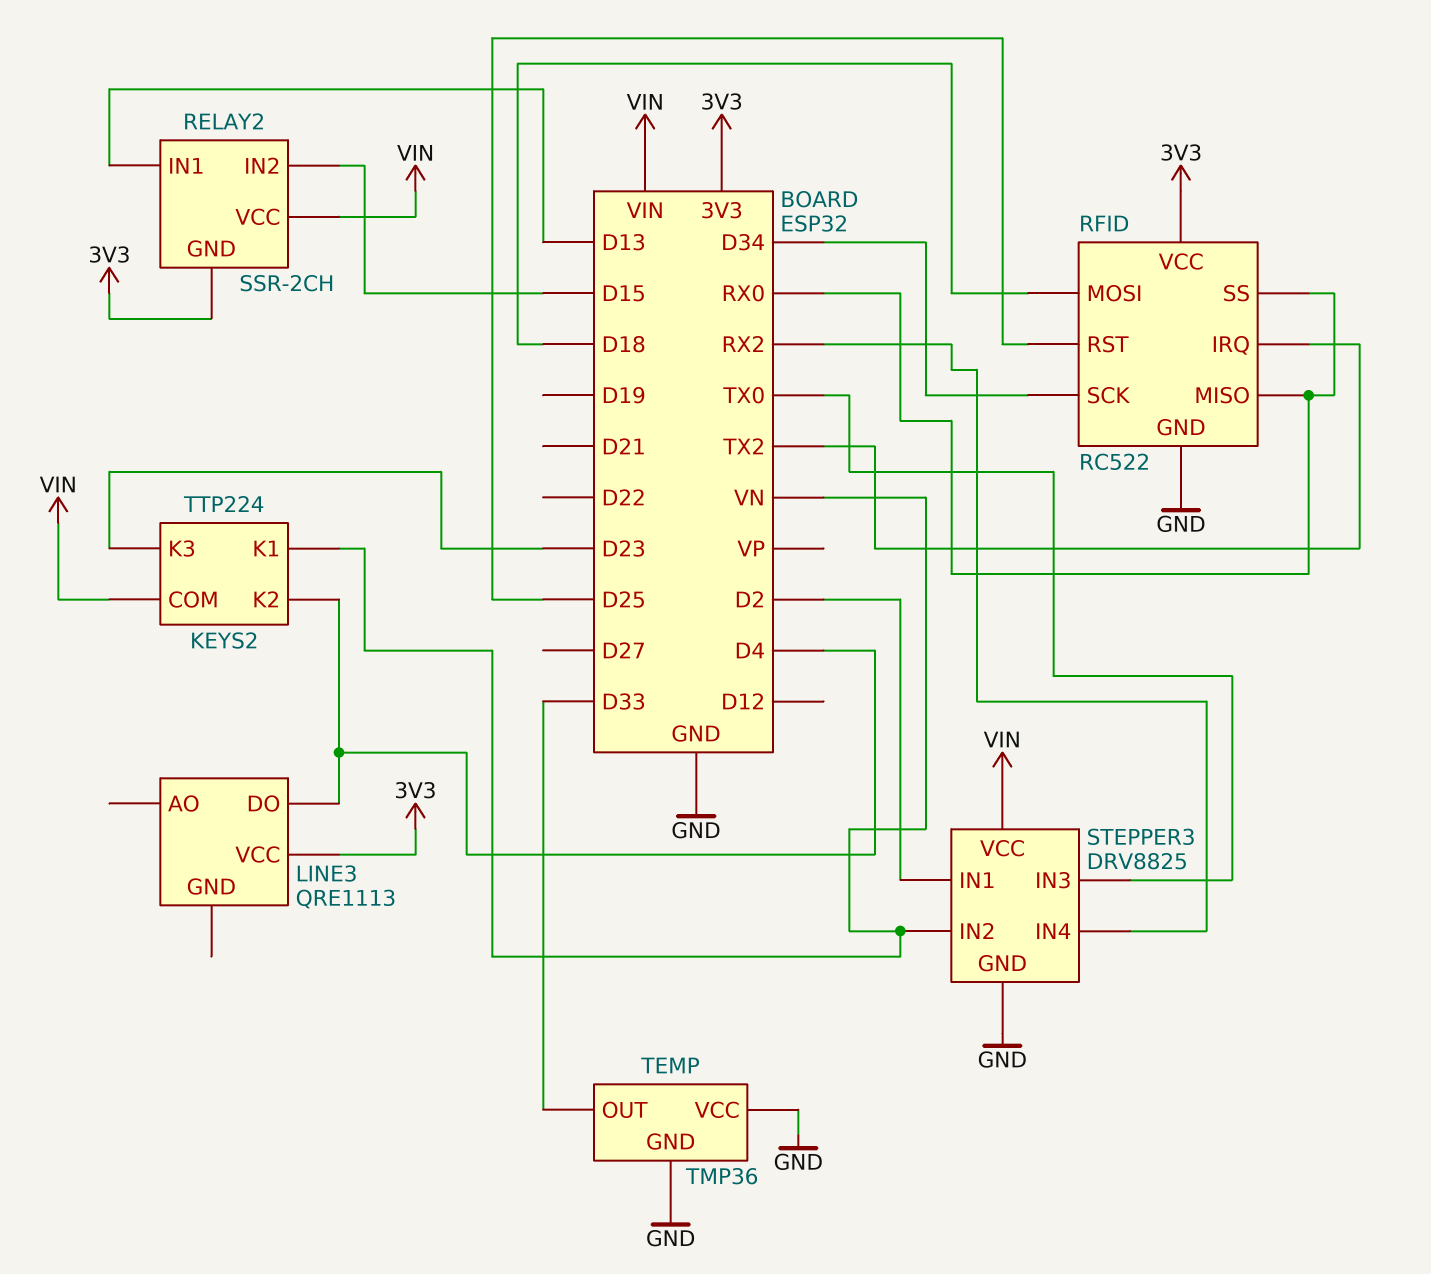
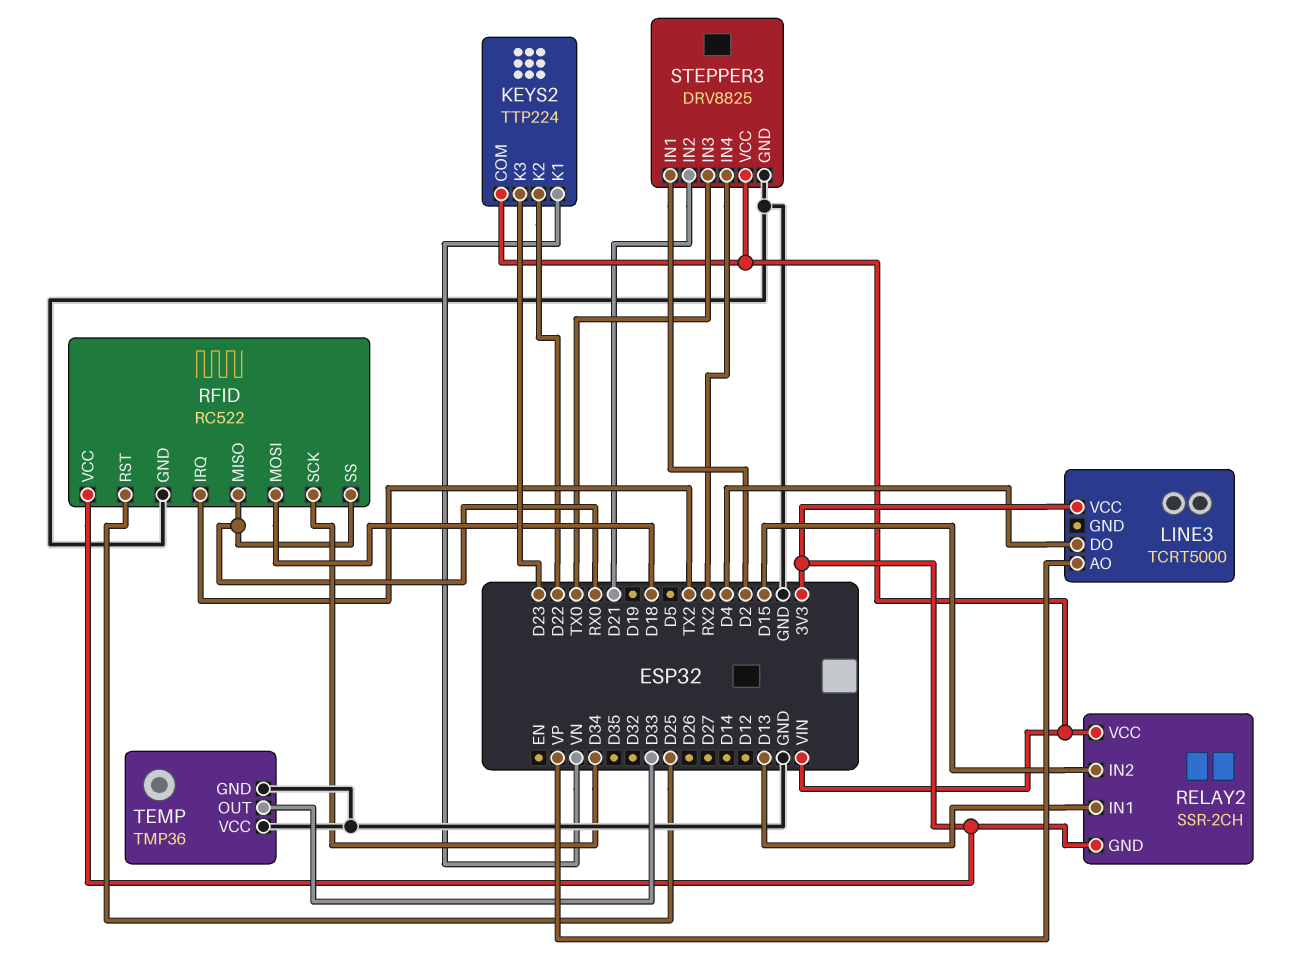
KEYS2 pin K2: D4 -> D22
LINE3: QRE1113 -> TCRT5000
LINE3 pin AO: none -> VP
STEPPER3 pin IN2: VN -> D21

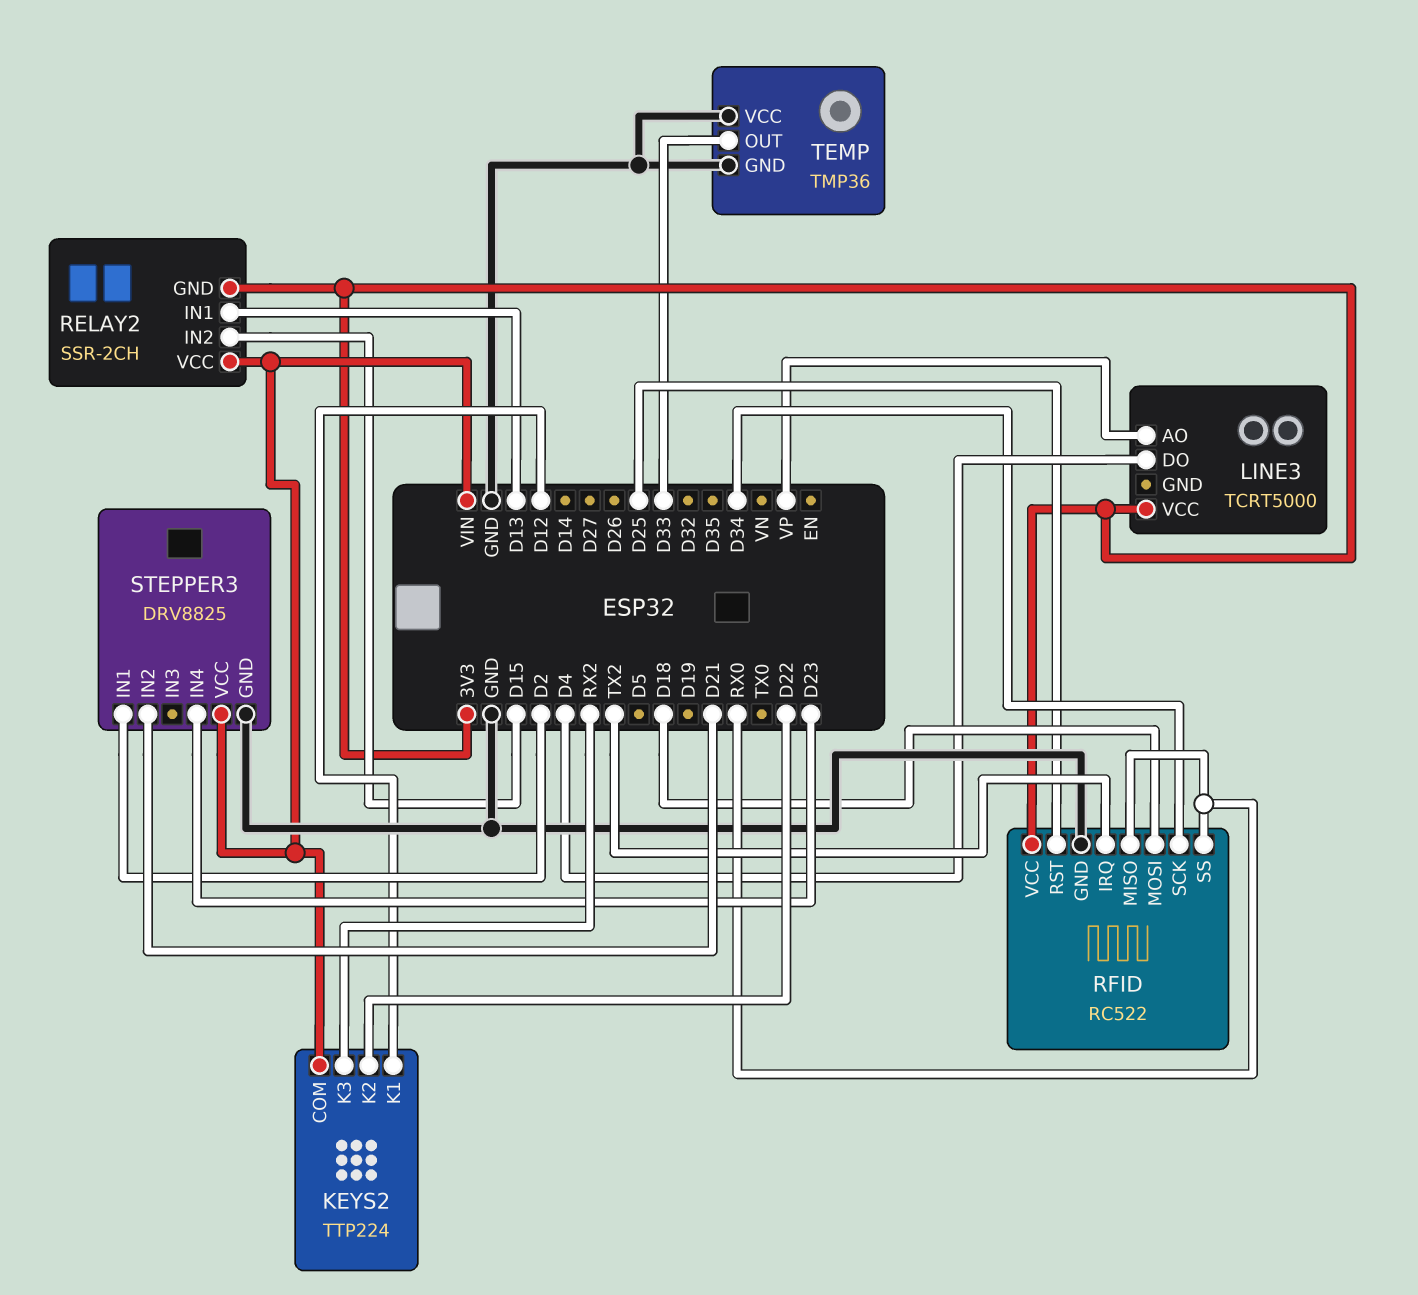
KEYS2 pin K1: VN -> D12
KEYS2 pin K3: D23 -> RX2
STEPPER3 pin IN3: TX0 -> none
STEPPER3 pin IN4: RX2 -> D23

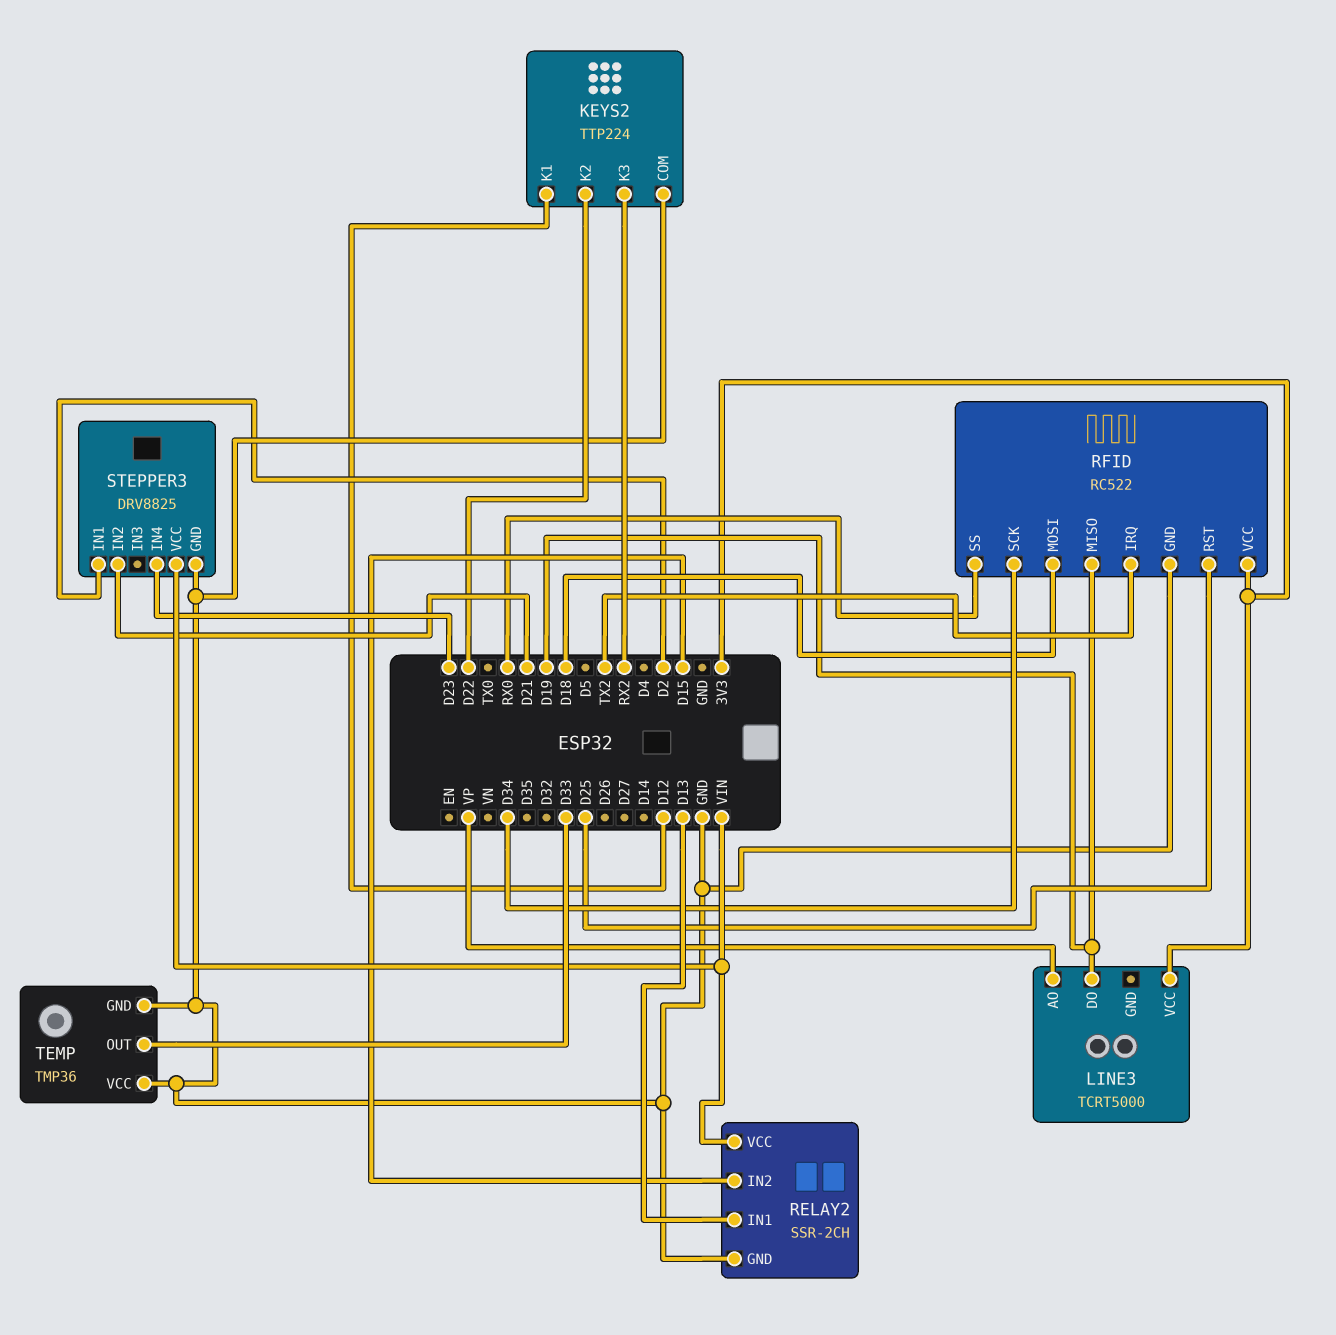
KEYS2 pin COM: VIN -> GND
LINE3 pin DO: D4 -> D19
RELAY2 pin GND: 3V3 -> GND
RFID pin MISO: RX0 -> D19

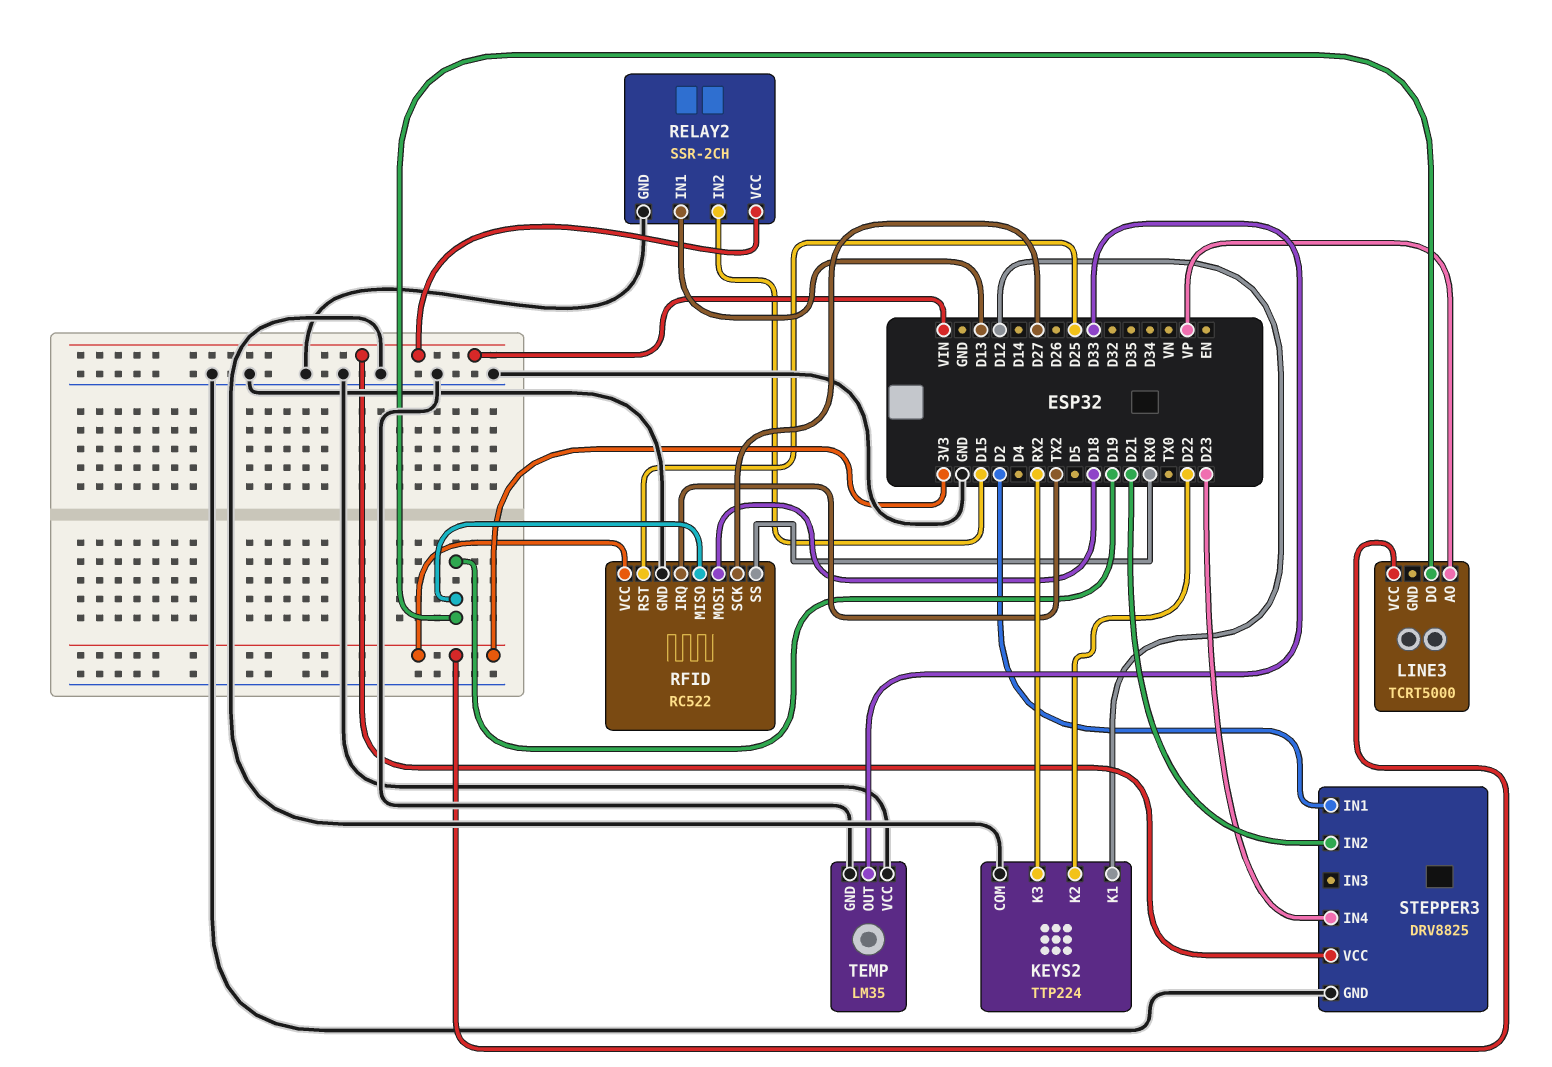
RFID pin SCK: D34 -> D27
TEMP: TMP36 -> LM35

